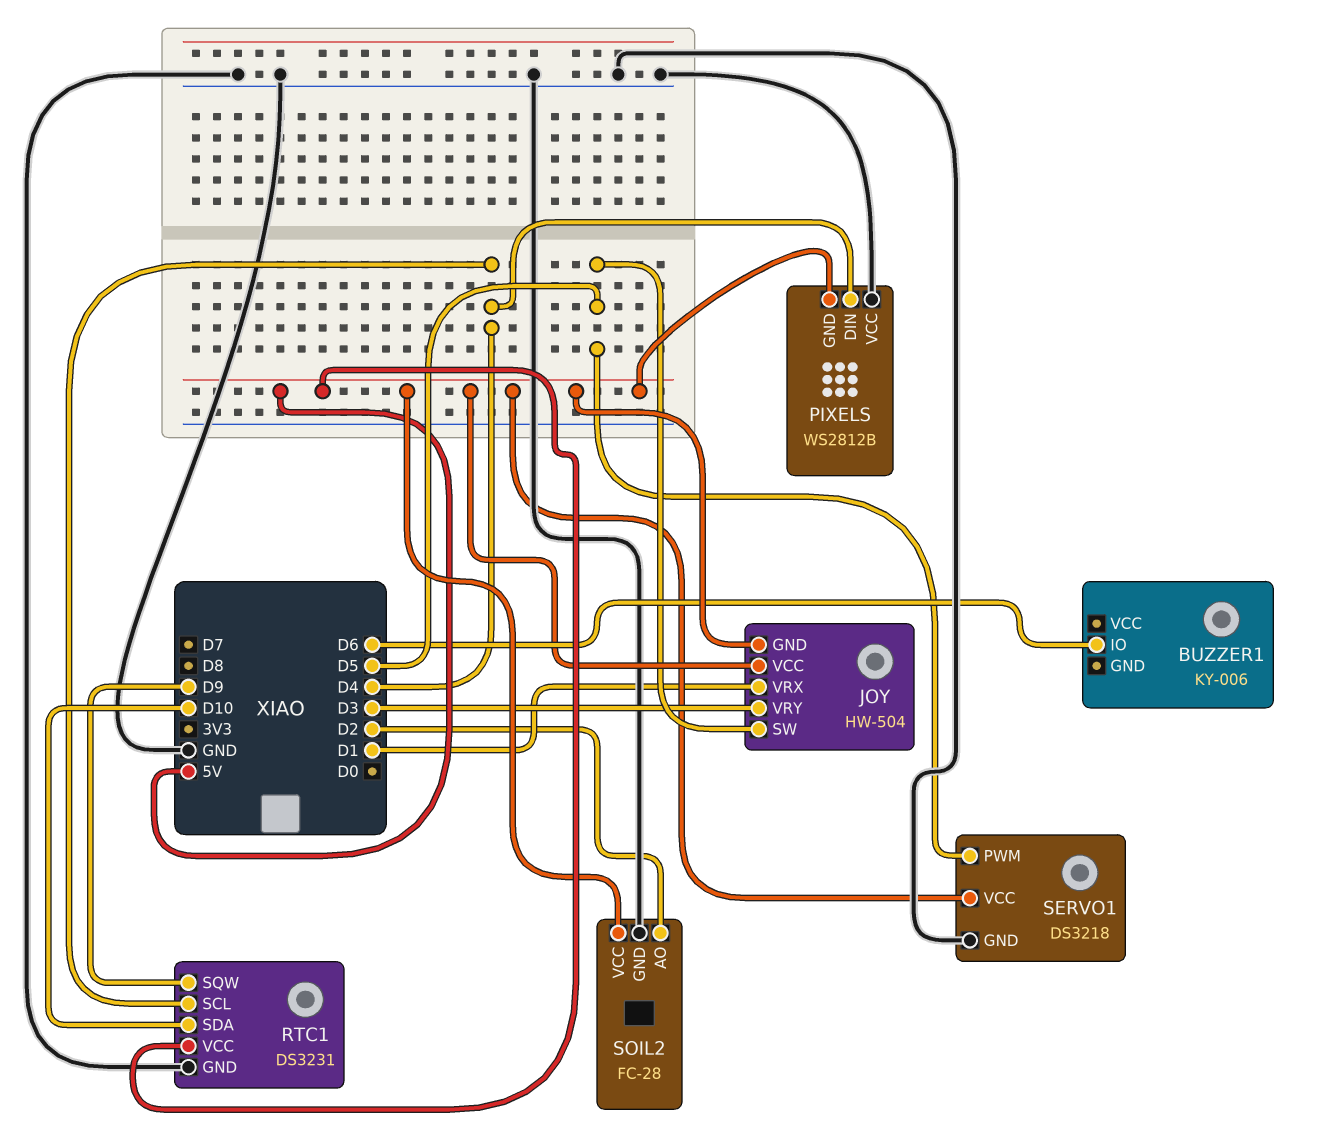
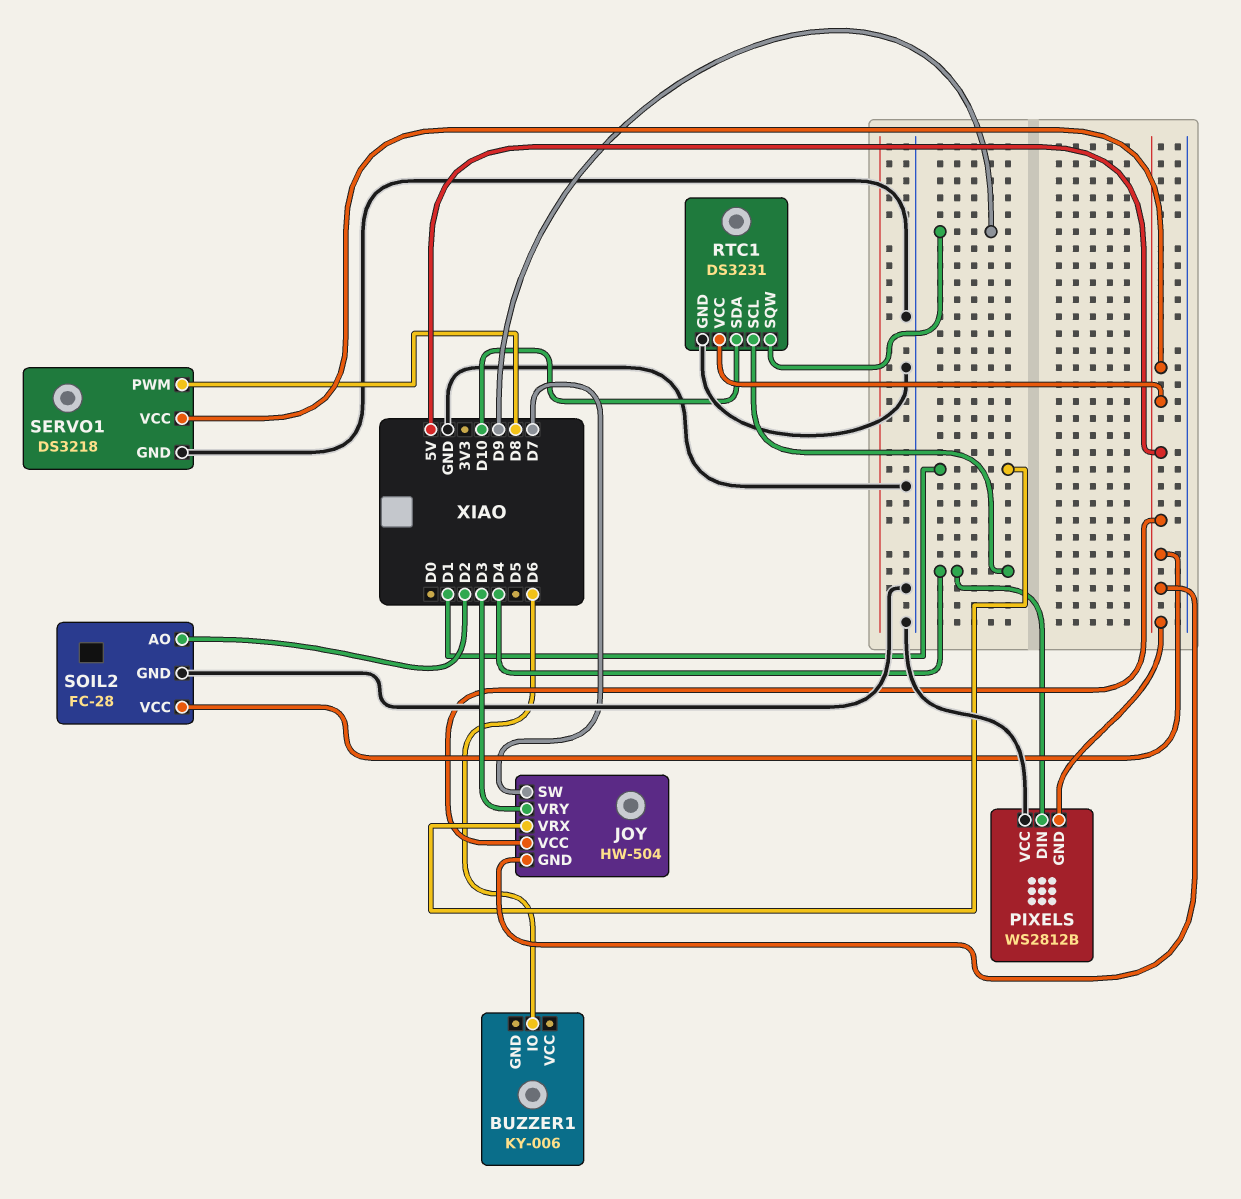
JOY pin SW: D5 -> D7
SERVO1 pin PWM: D5 -> D8

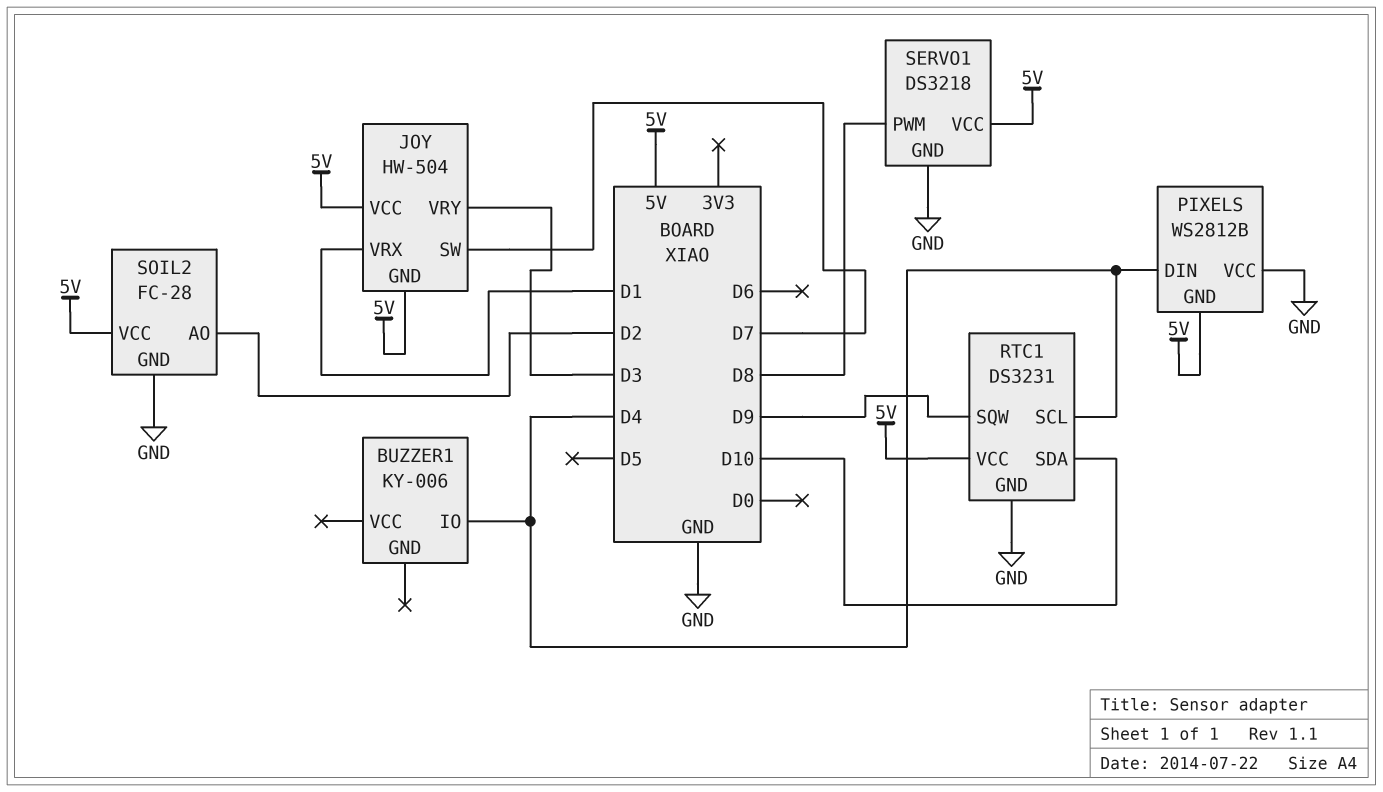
BUZZER1 pin IO: D6 -> D4

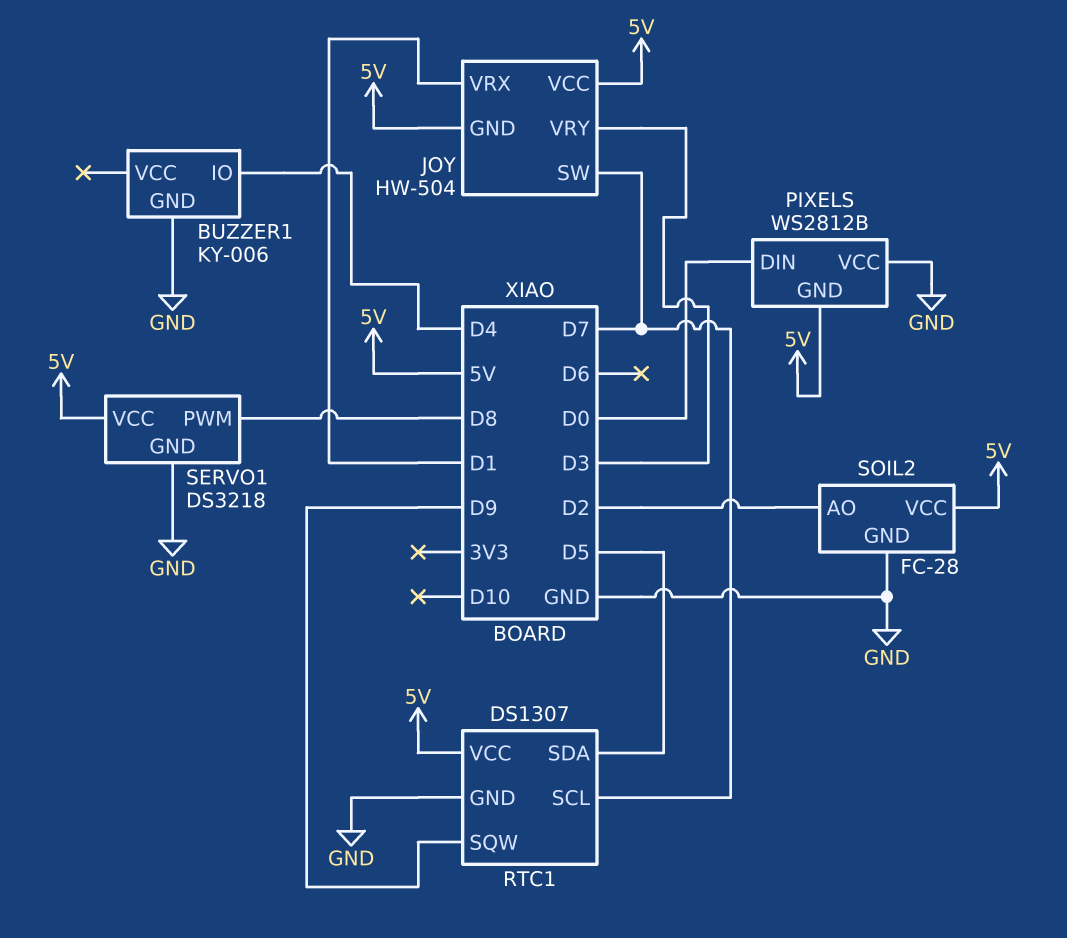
BUZZER1 pin GND: none -> GND
PIXELS pin DIN: D4 -> D0
RTC1: DS3231 -> DS1307
RTC1 pin SCL: D4 -> D7
RTC1 pin SDA: D10 -> D5

